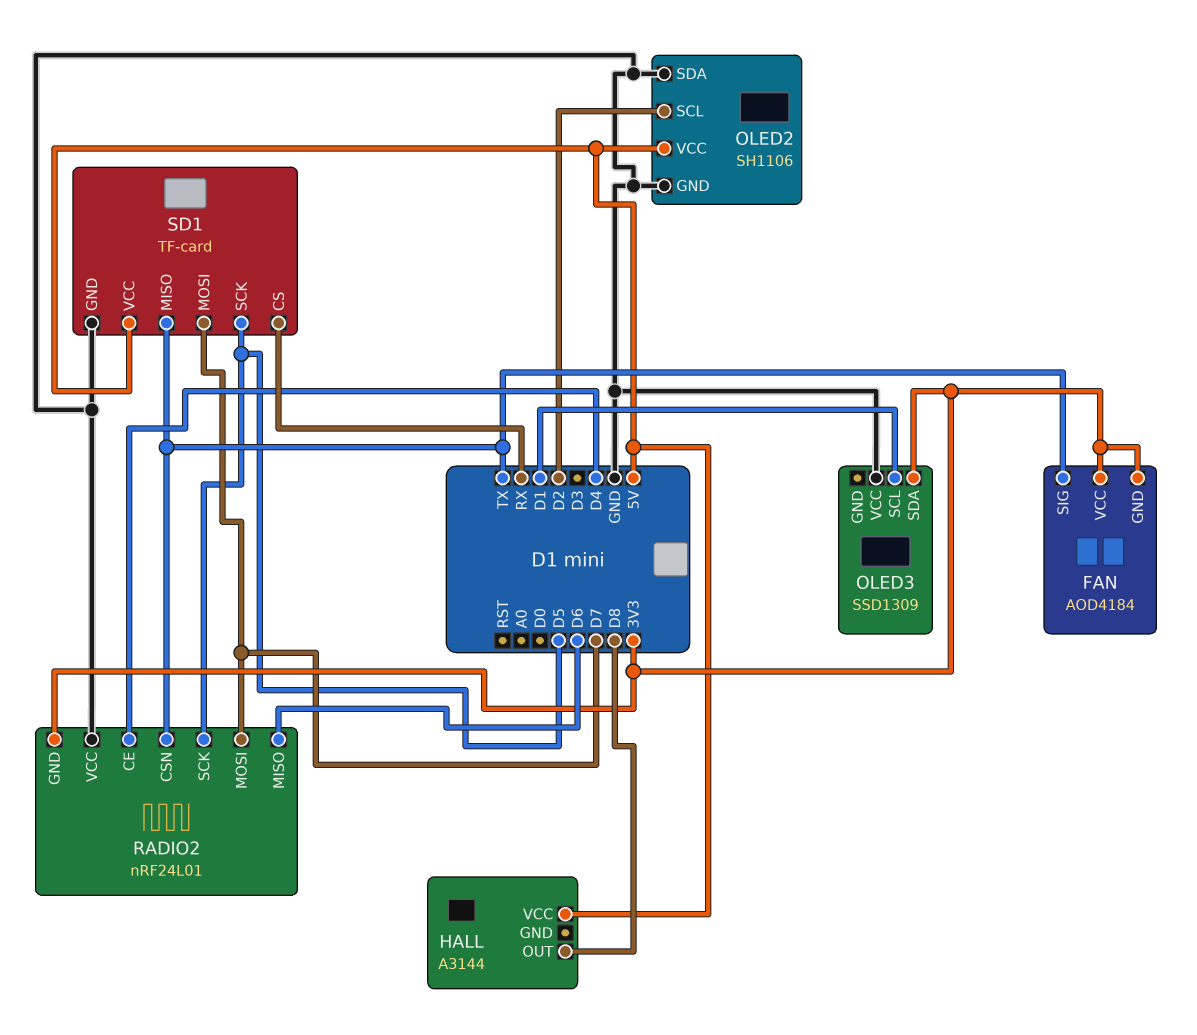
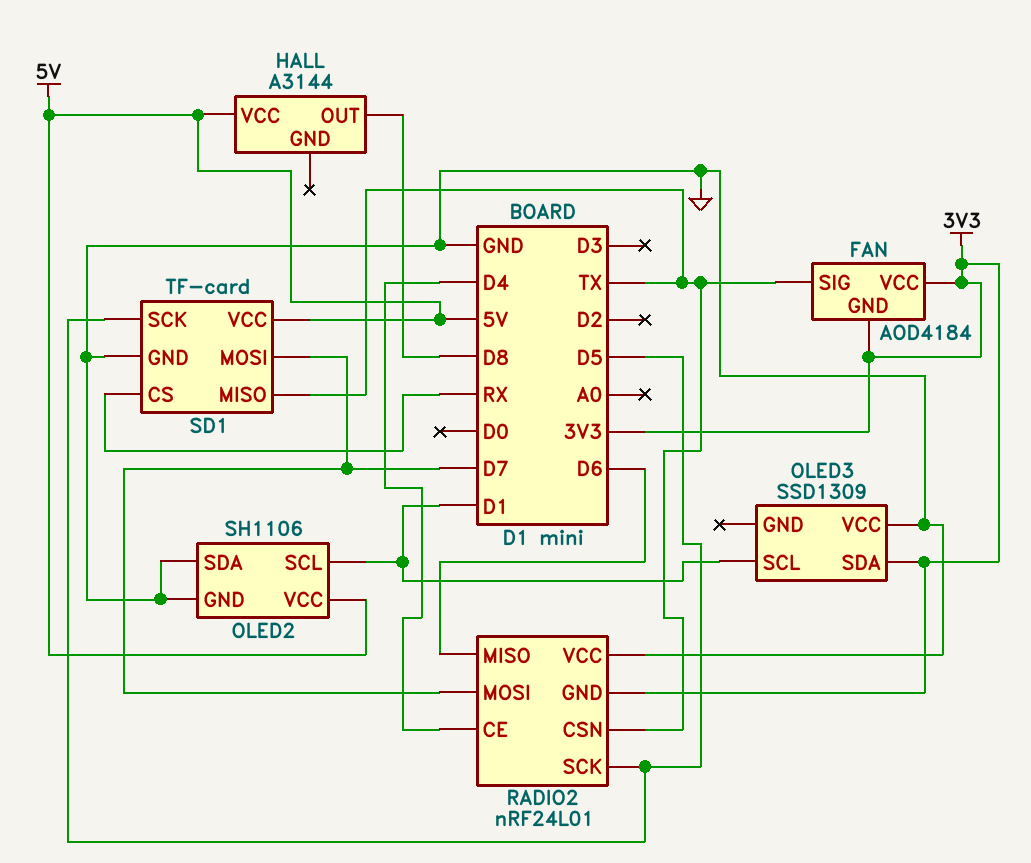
OLED2 pin SCL: D2 -> D1

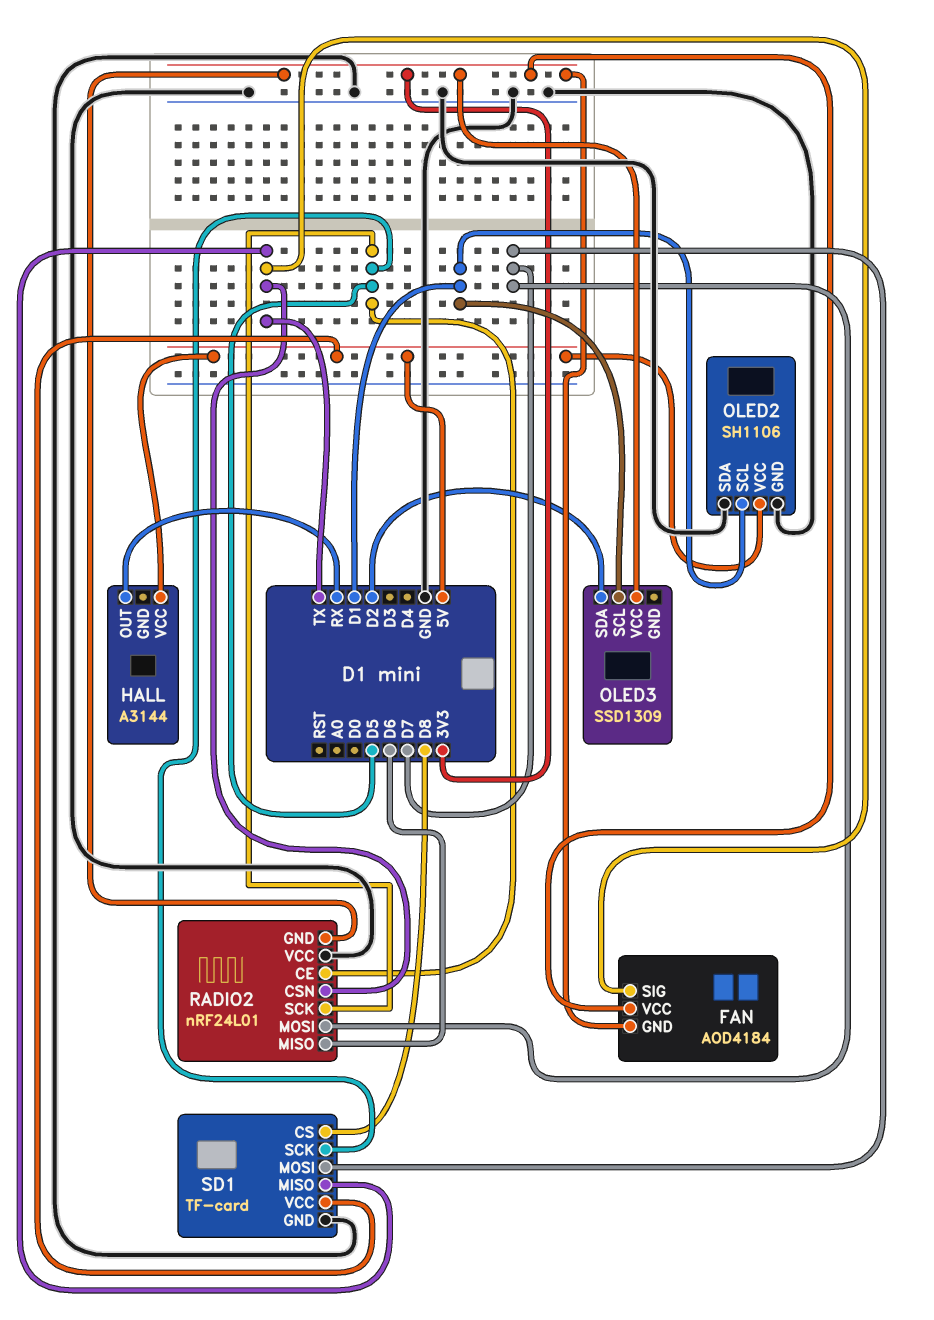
HALL pin OUT: D8 -> RX
OLED3 pin SDA: 3V3 -> D2
OLED3 pin VCC: GND -> 3V3
RADIO2 pin CE: D4 -> D5
SD1 pin CS: RX -> D8

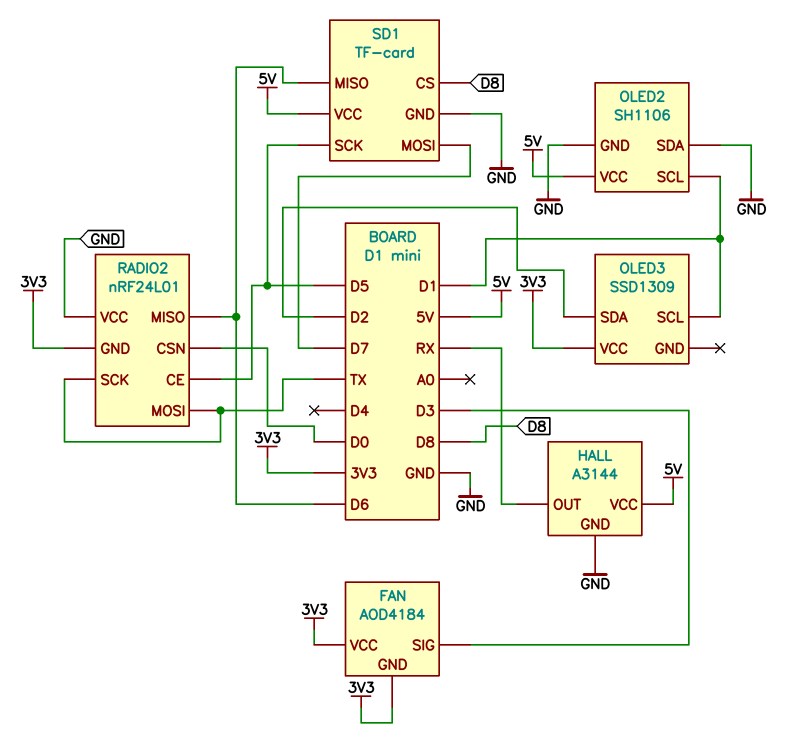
FAN pin SIG: TX -> D3
HALL pin GND: none -> GND
RADIO2 pin CSN: TX -> D0
RADIO2 pin MOSI: D7 -> TX
RADIO2 pin SCK: D5 -> TX
SD1 pin MISO: TX -> D6

